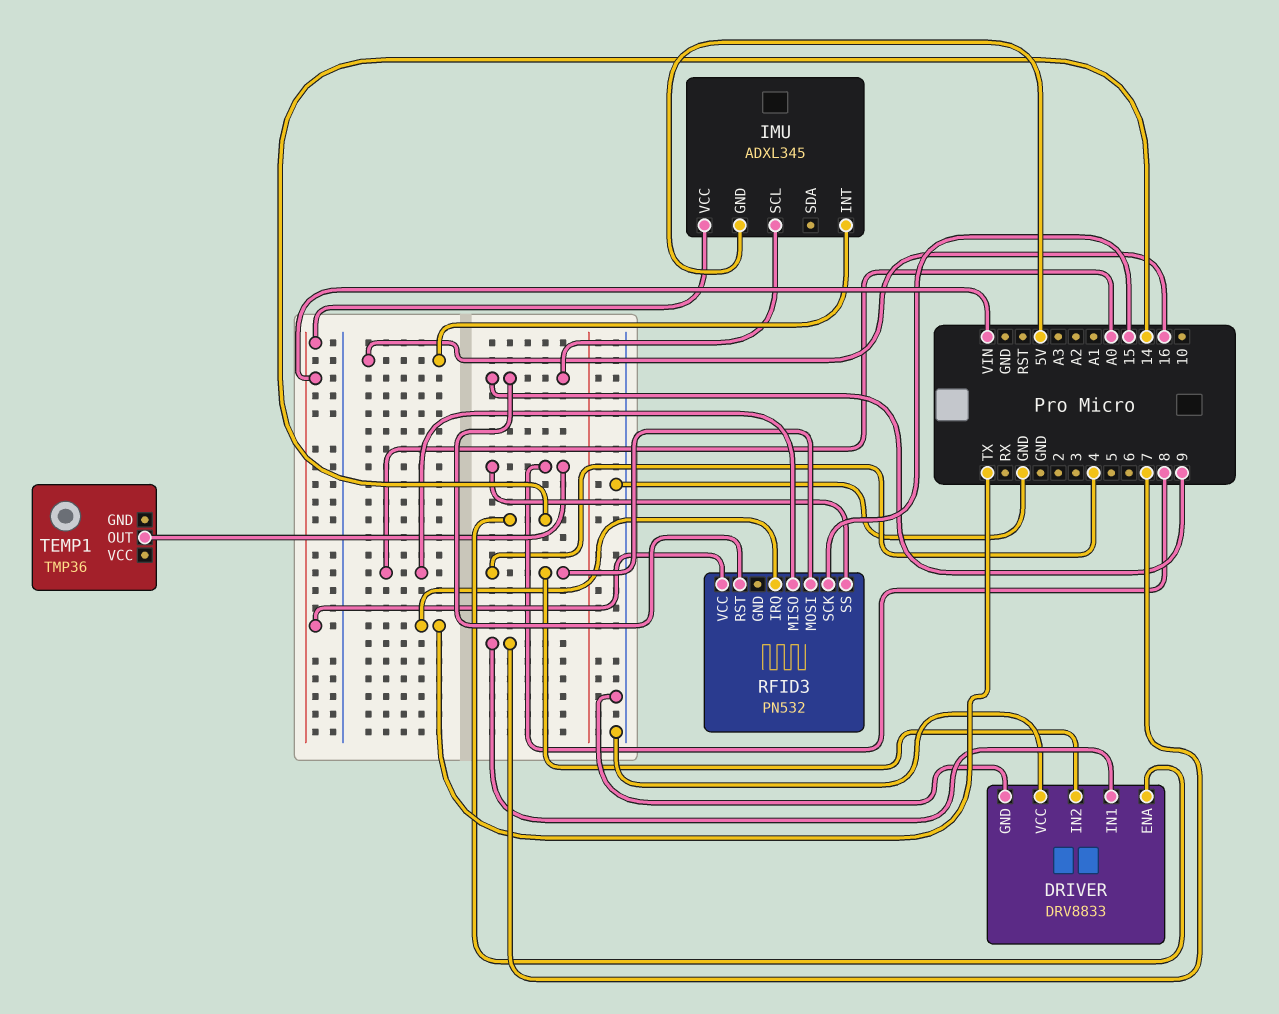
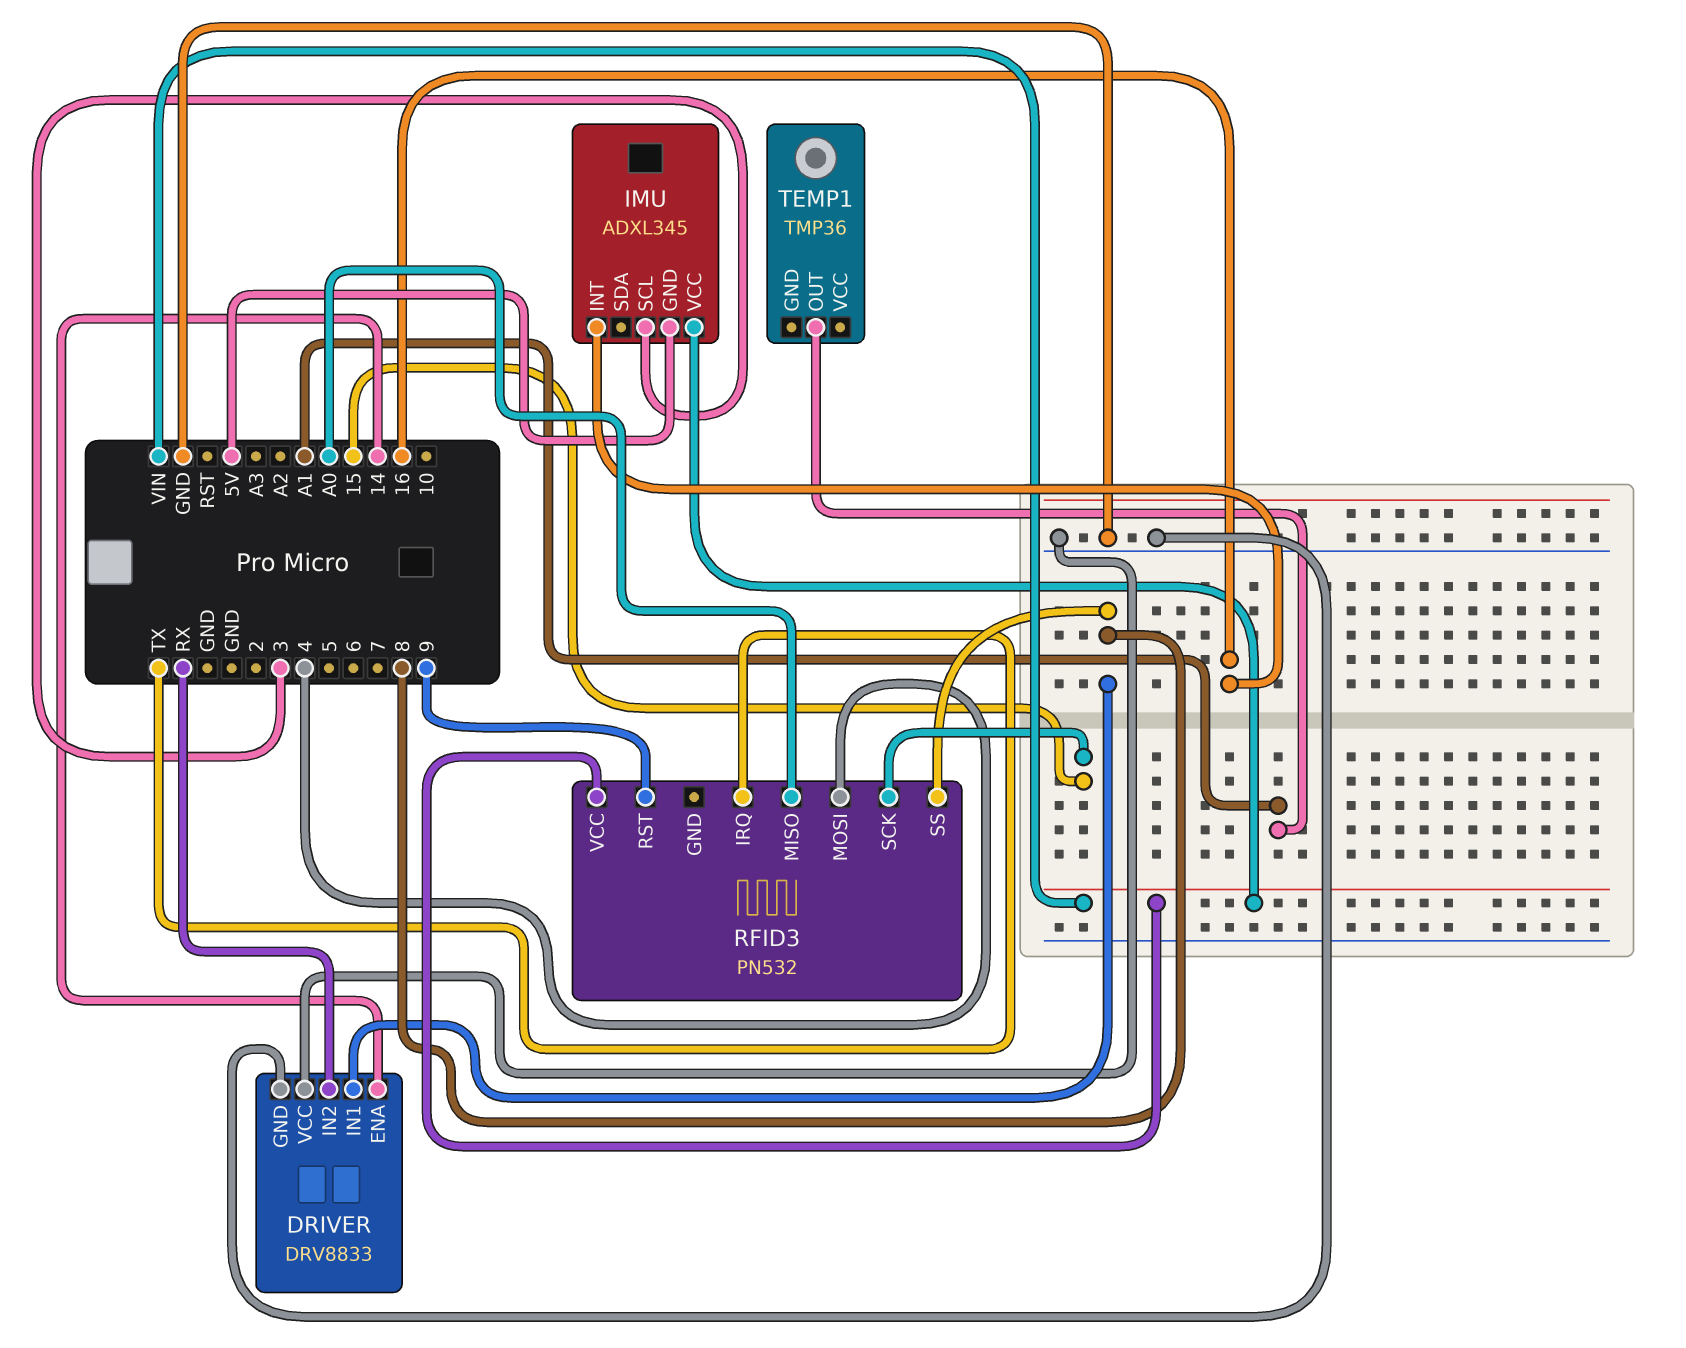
DRIVER pin IN1: 7 -> 8
DRIVER pin IN2: 4 -> RX
IMU pin SCL: 9 -> 3
TEMP1 pin OUT: 8 -> A1

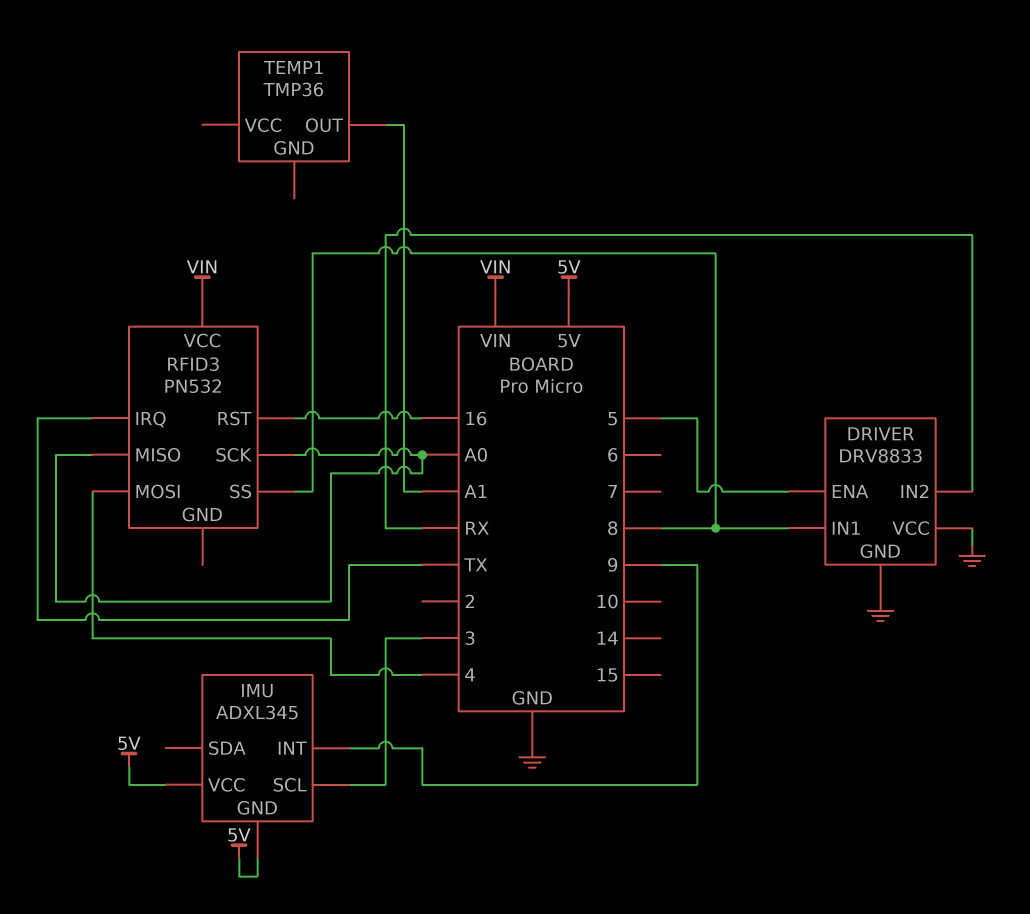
DRIVER pin ENA: 14 -> 5
IMU pin INT: 16 -> 9
IMU pin VCC: VIN -> 5V
RFID3 pin RST: 9 -> 16
RFID3 pin SCK: 15 -> A0

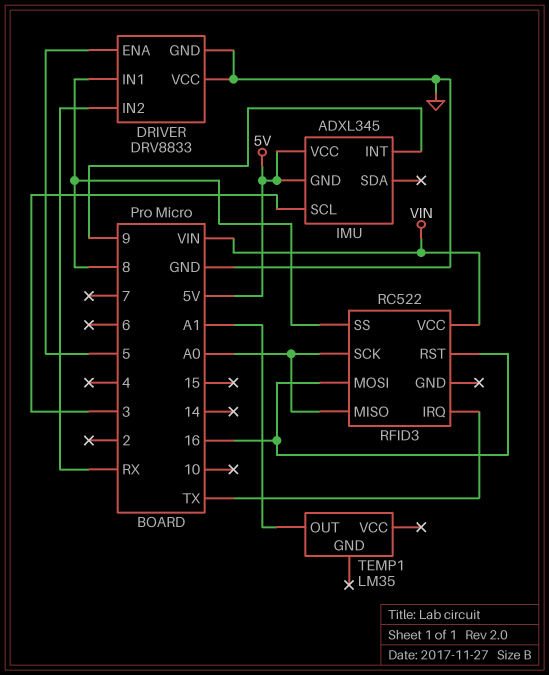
RFID3: PN532 -> RC522
RFID3 pin MOSI: 4 -> 16
TEMP1: TMP36 -> LM35

